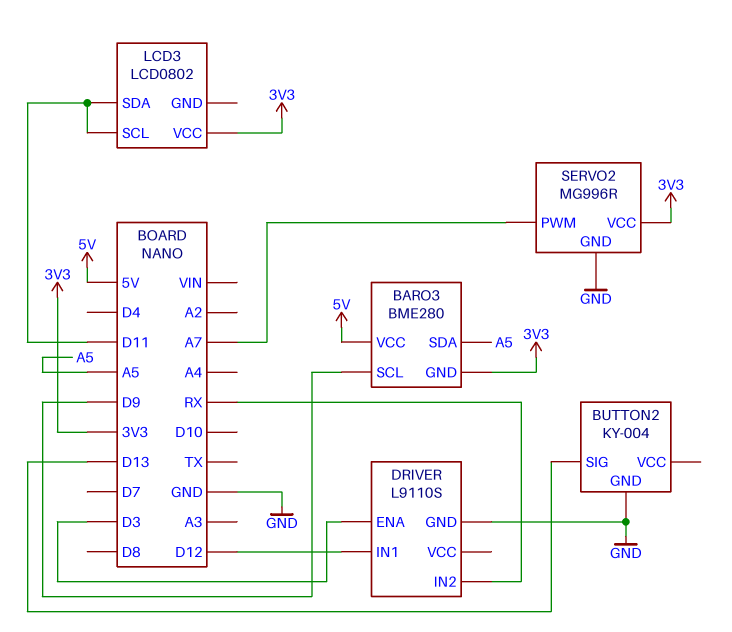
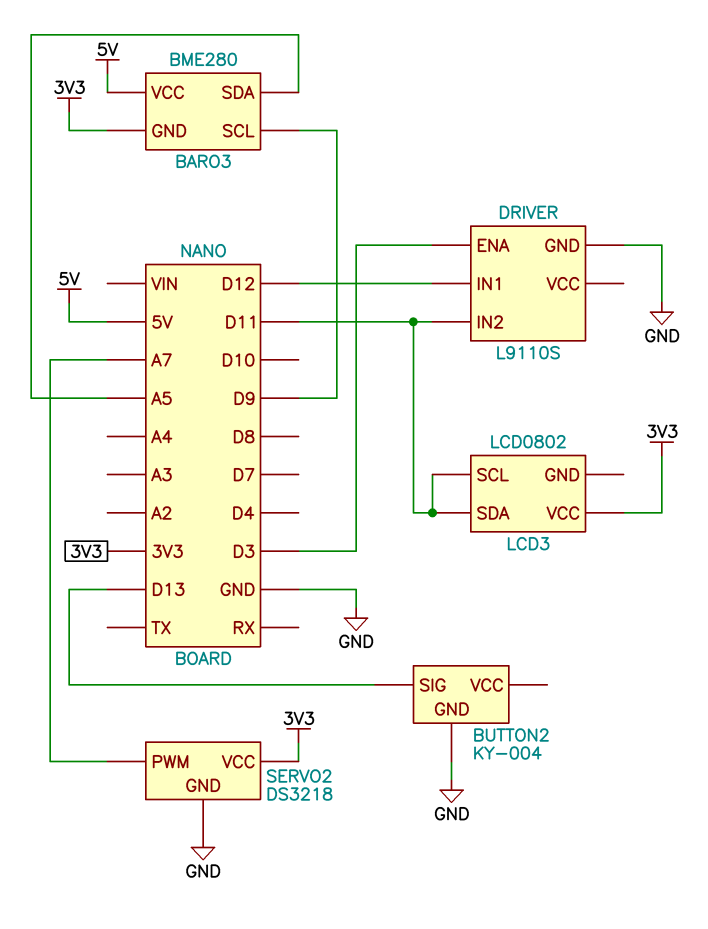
DRIVER pin IN2: RX -> D11
SERVO2: MG996R -> DS3218

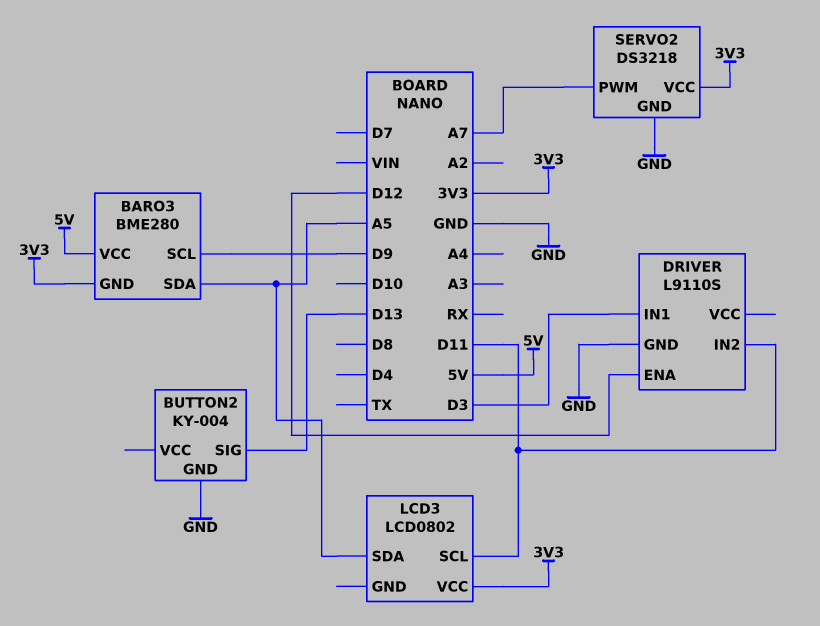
DRIVER pin ENA: D3 -> D12
DRIVER pin IN1: D12 -> D3
LCD3 pin SDA: D11 -> A5

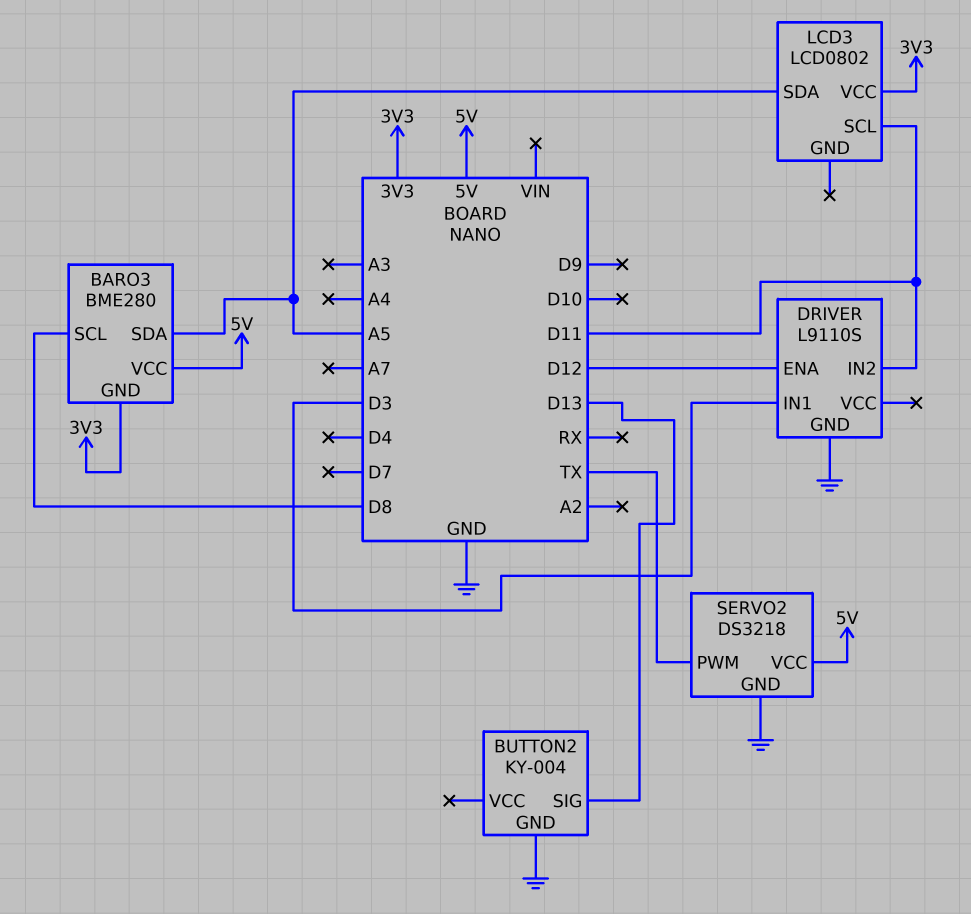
BARO3 pin SCL: D9 -> D8
SERVO2 pin PWM: A7 -> TX
SERVO2 pin VCC: 3V3 -> 5V

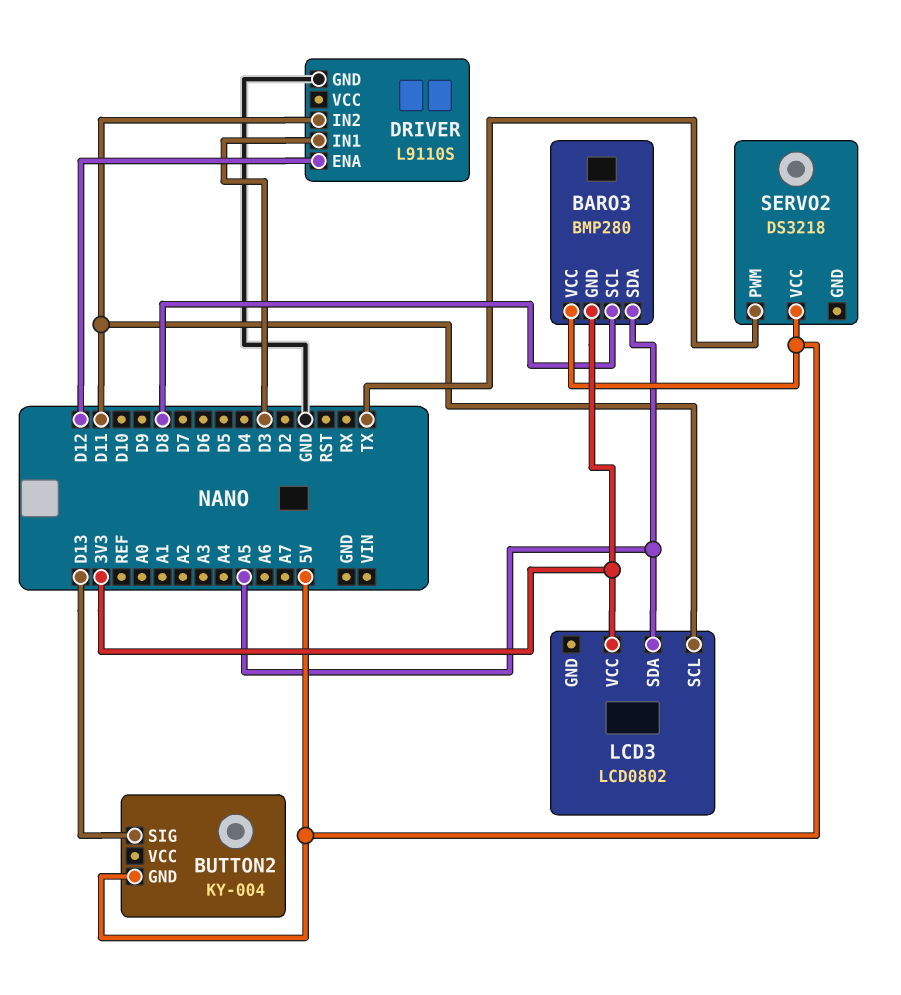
BARO3: BME280 -> BMP280
BUTTON2 pin GND: GND -> 5V
SERVO2 pin GND: GND -> none

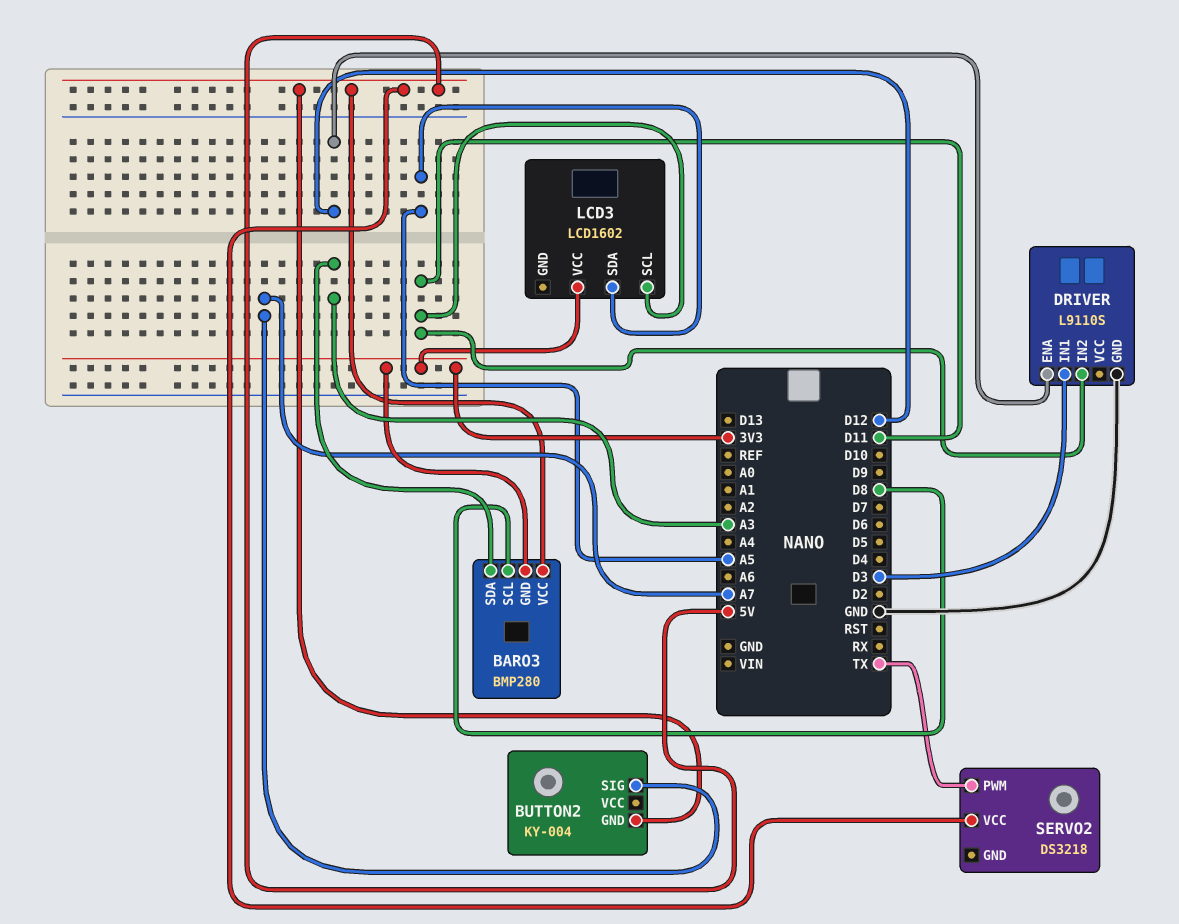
BARO3 pin SDA: A5 -> A3
BUTTON2 pin SIG: D13 -> A7
LCD3: LCD0802 -> LCD1602

